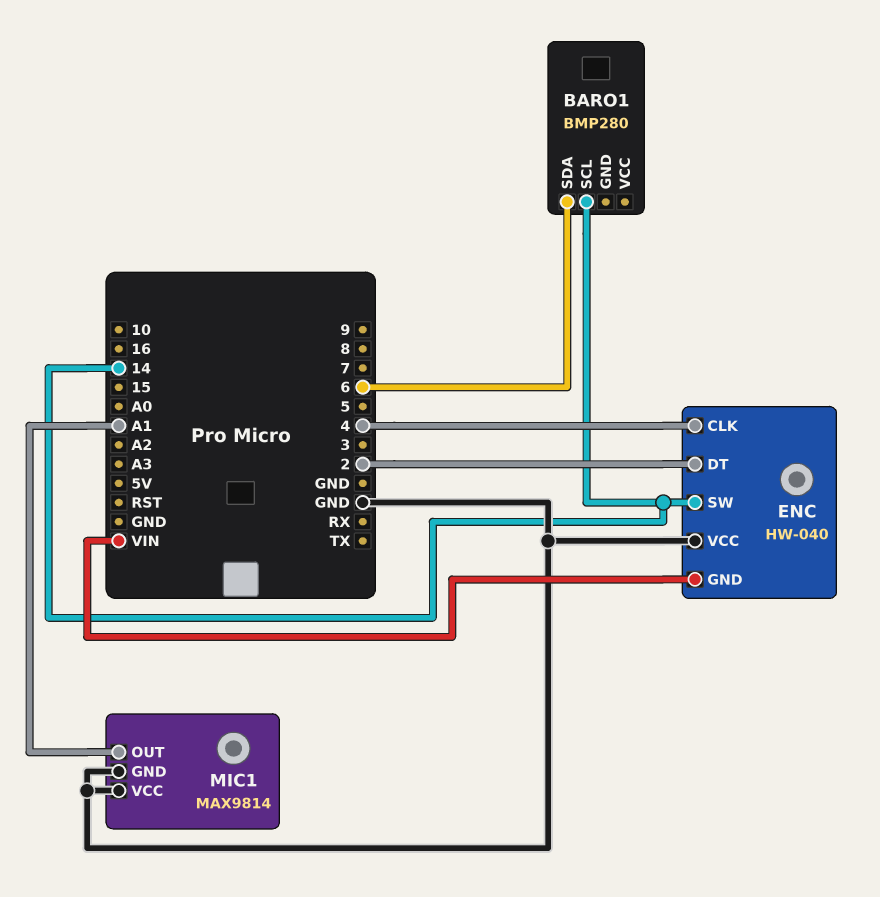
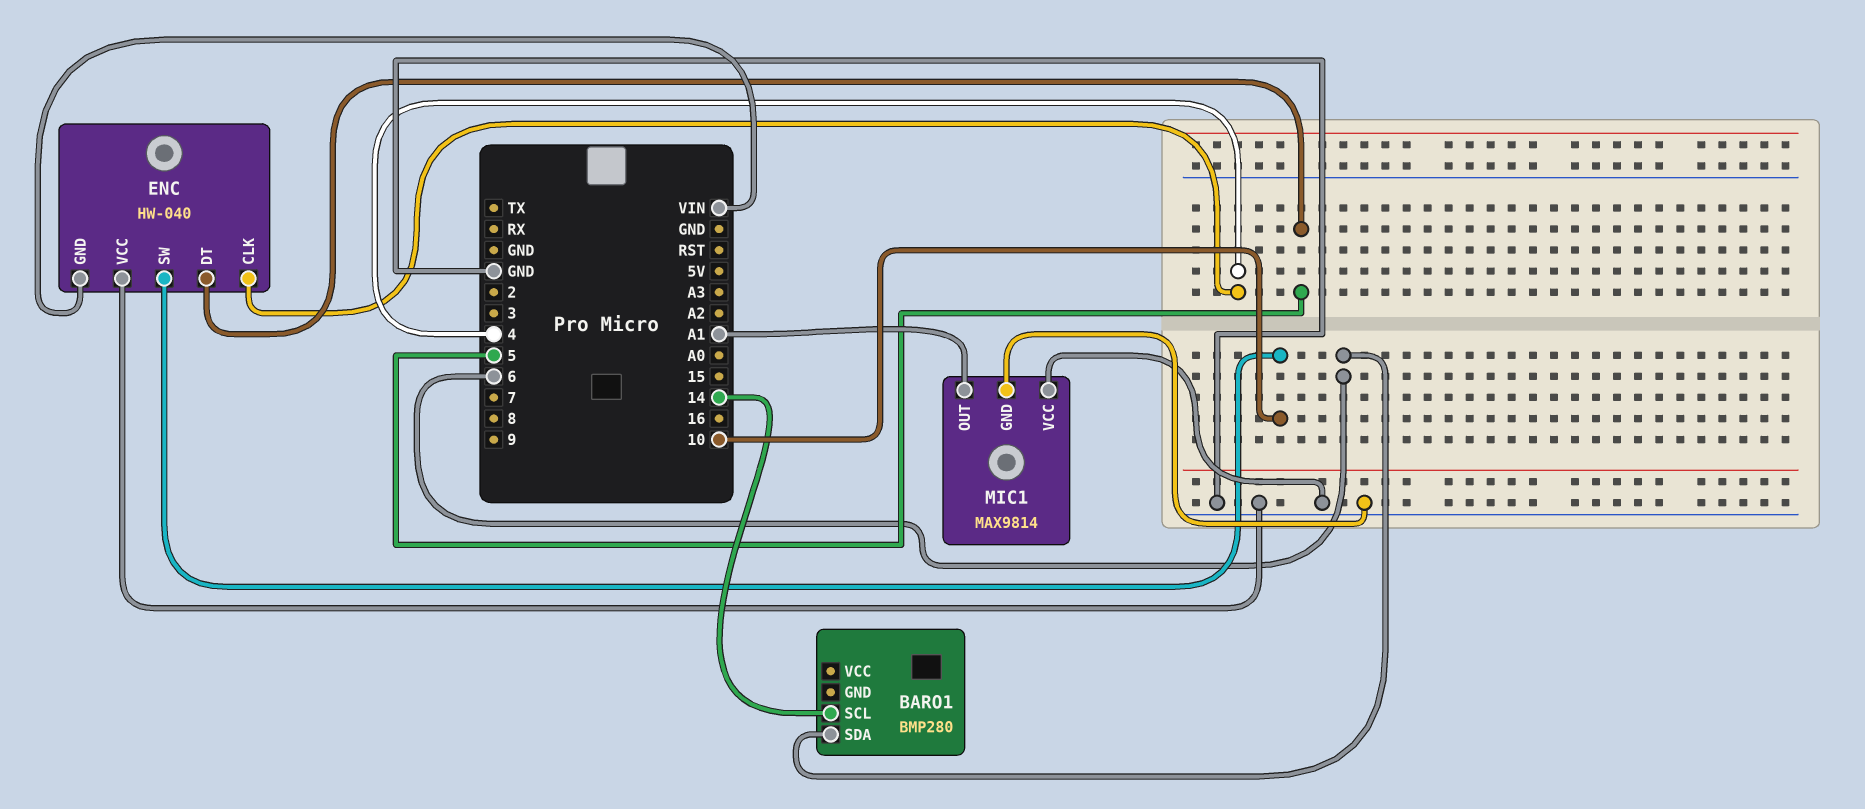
ENC pin DT: 2 -> 5
ENC pin SW: 14 -> 10

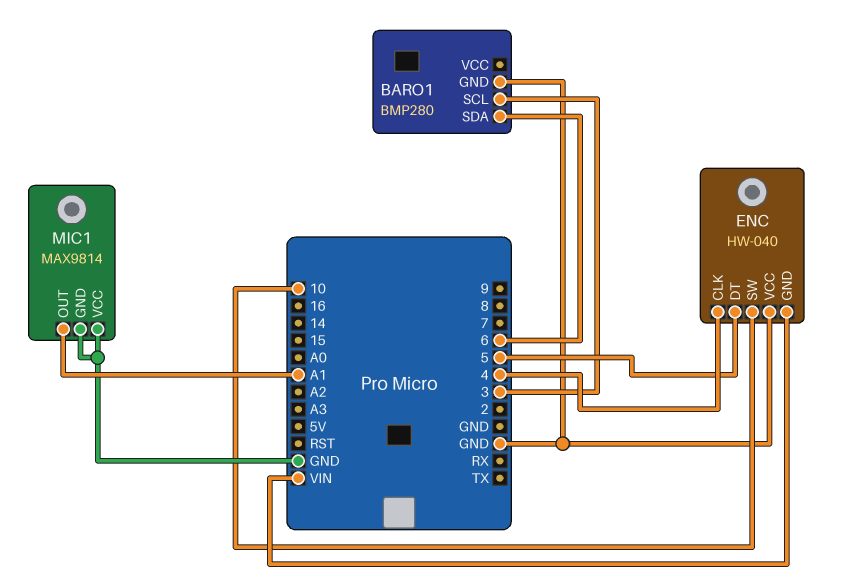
BARO1 pin GND: none -> GND
BARO1 pin SCL: 14 -> 3

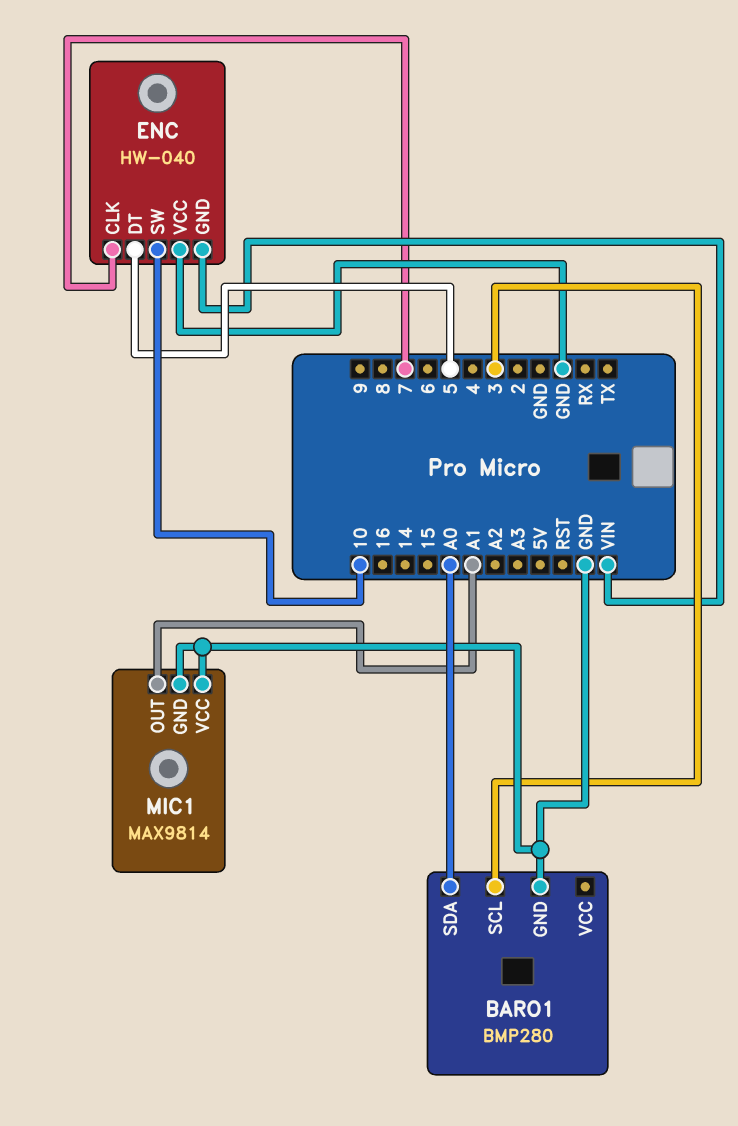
BARO1 pin SDA: 6 -> A0
ENC pin CLK: 4 -> 7

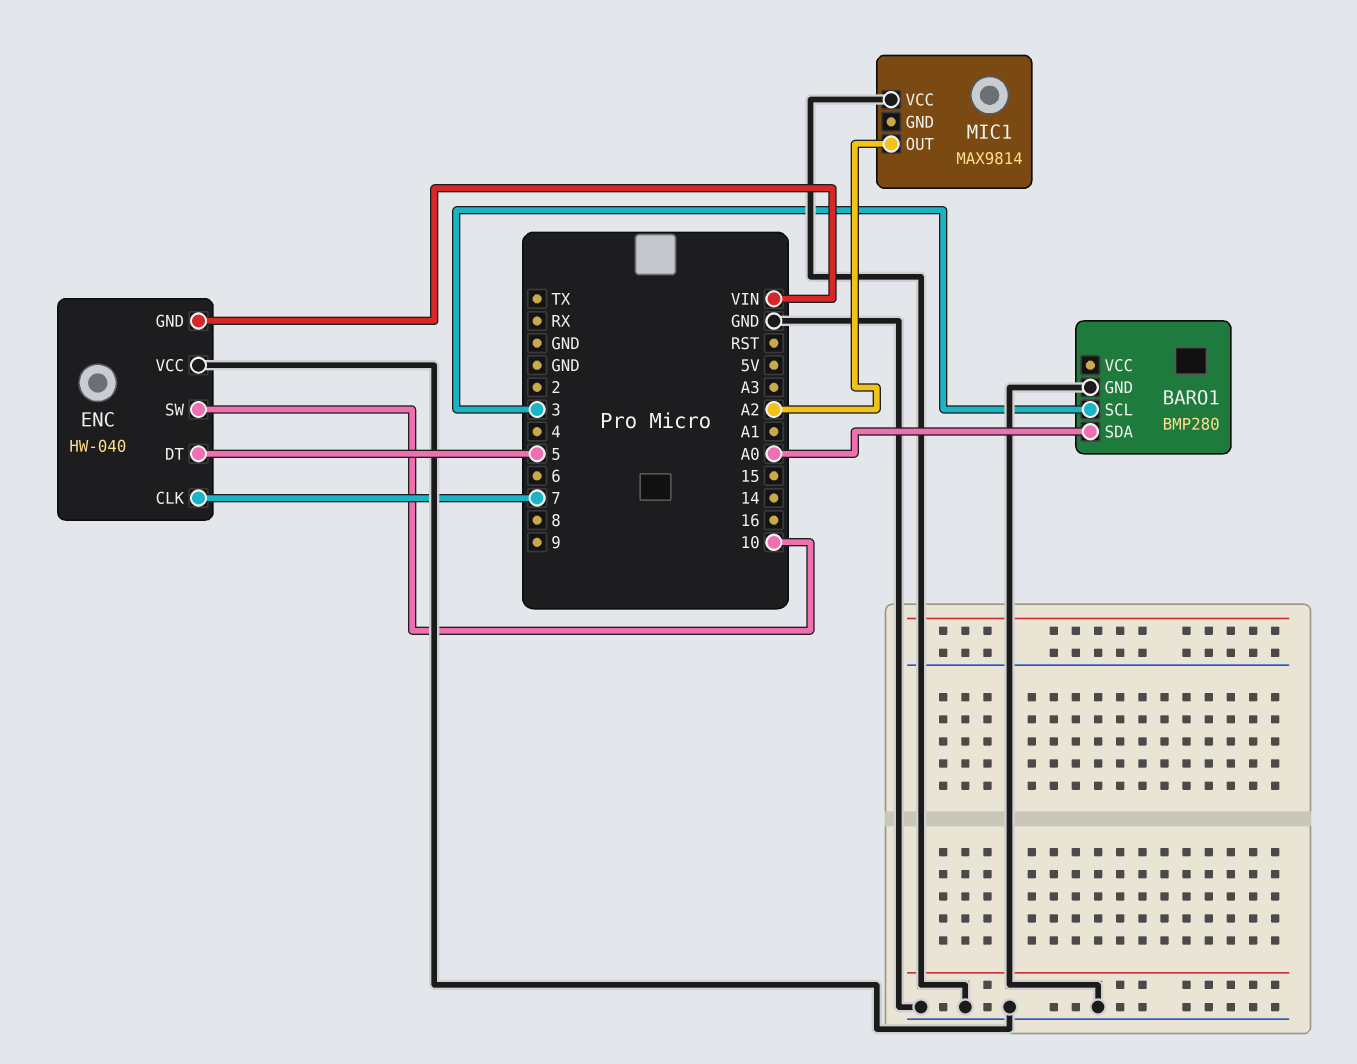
MIC1 pin GND: GND -> none
MIC1 pin OUT: A1 -> A2

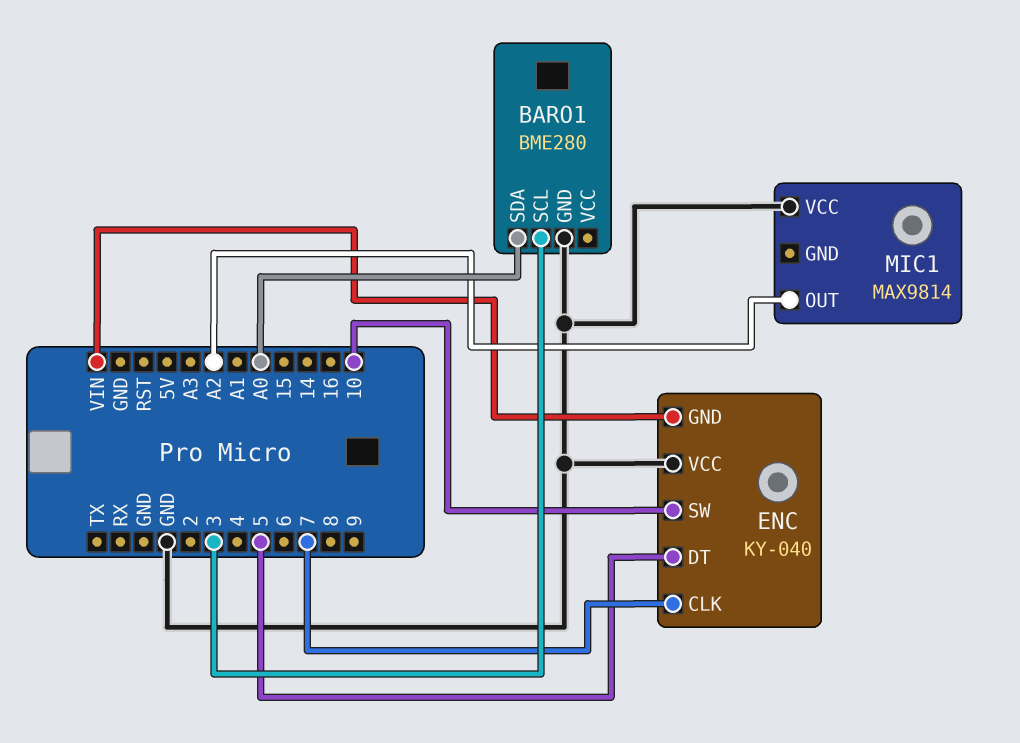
BARO1: BMP280 -> BME280
ENC: HW-040 -> KY-040

